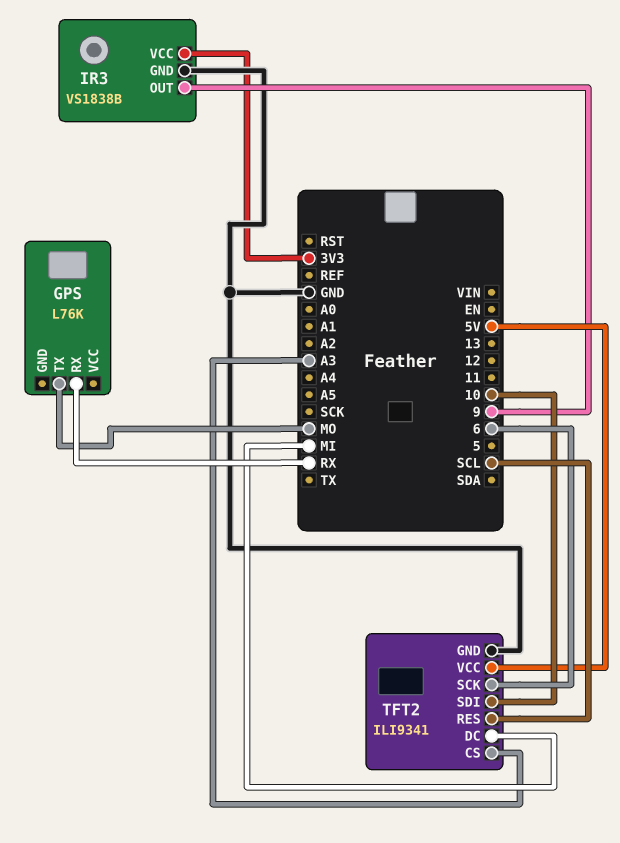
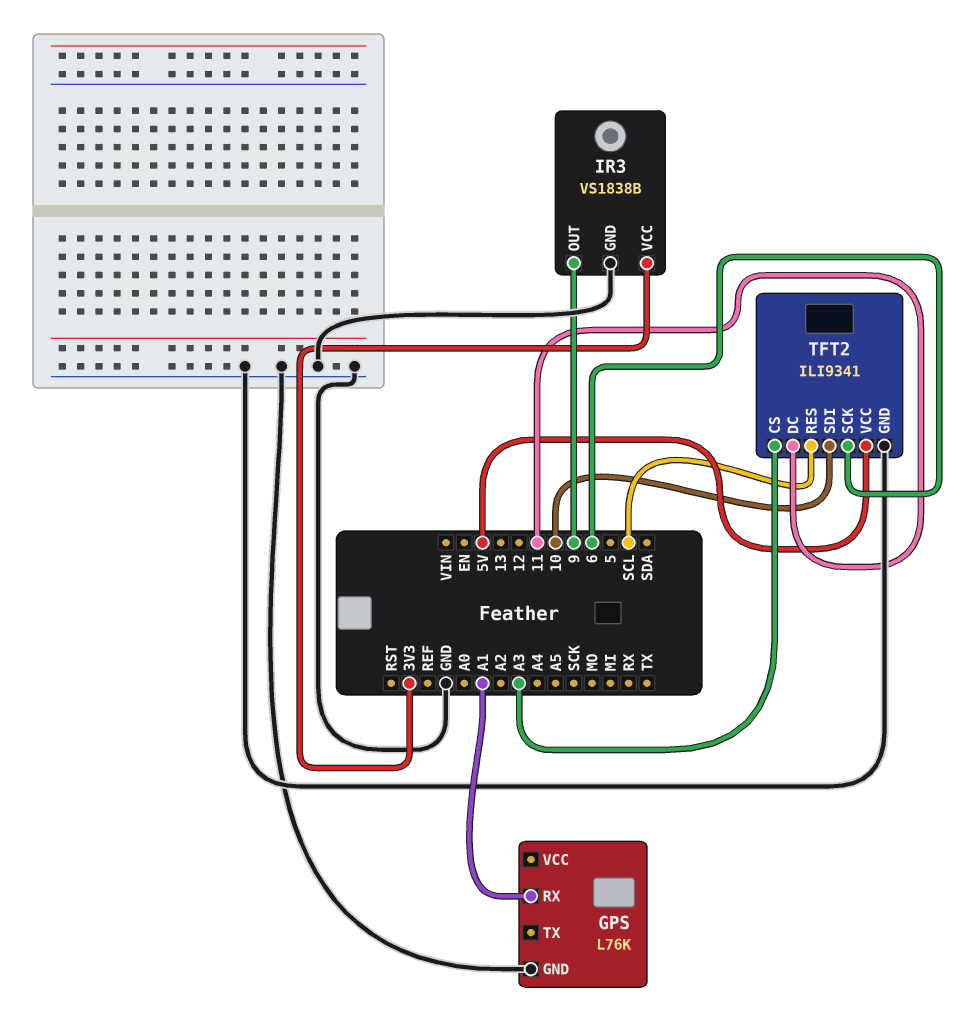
GPS pin GND: none -> GND
GPS pin RX: RX -> A1
GPS pin TX: MO -> none
TFT2 pin DC: MI -> 11

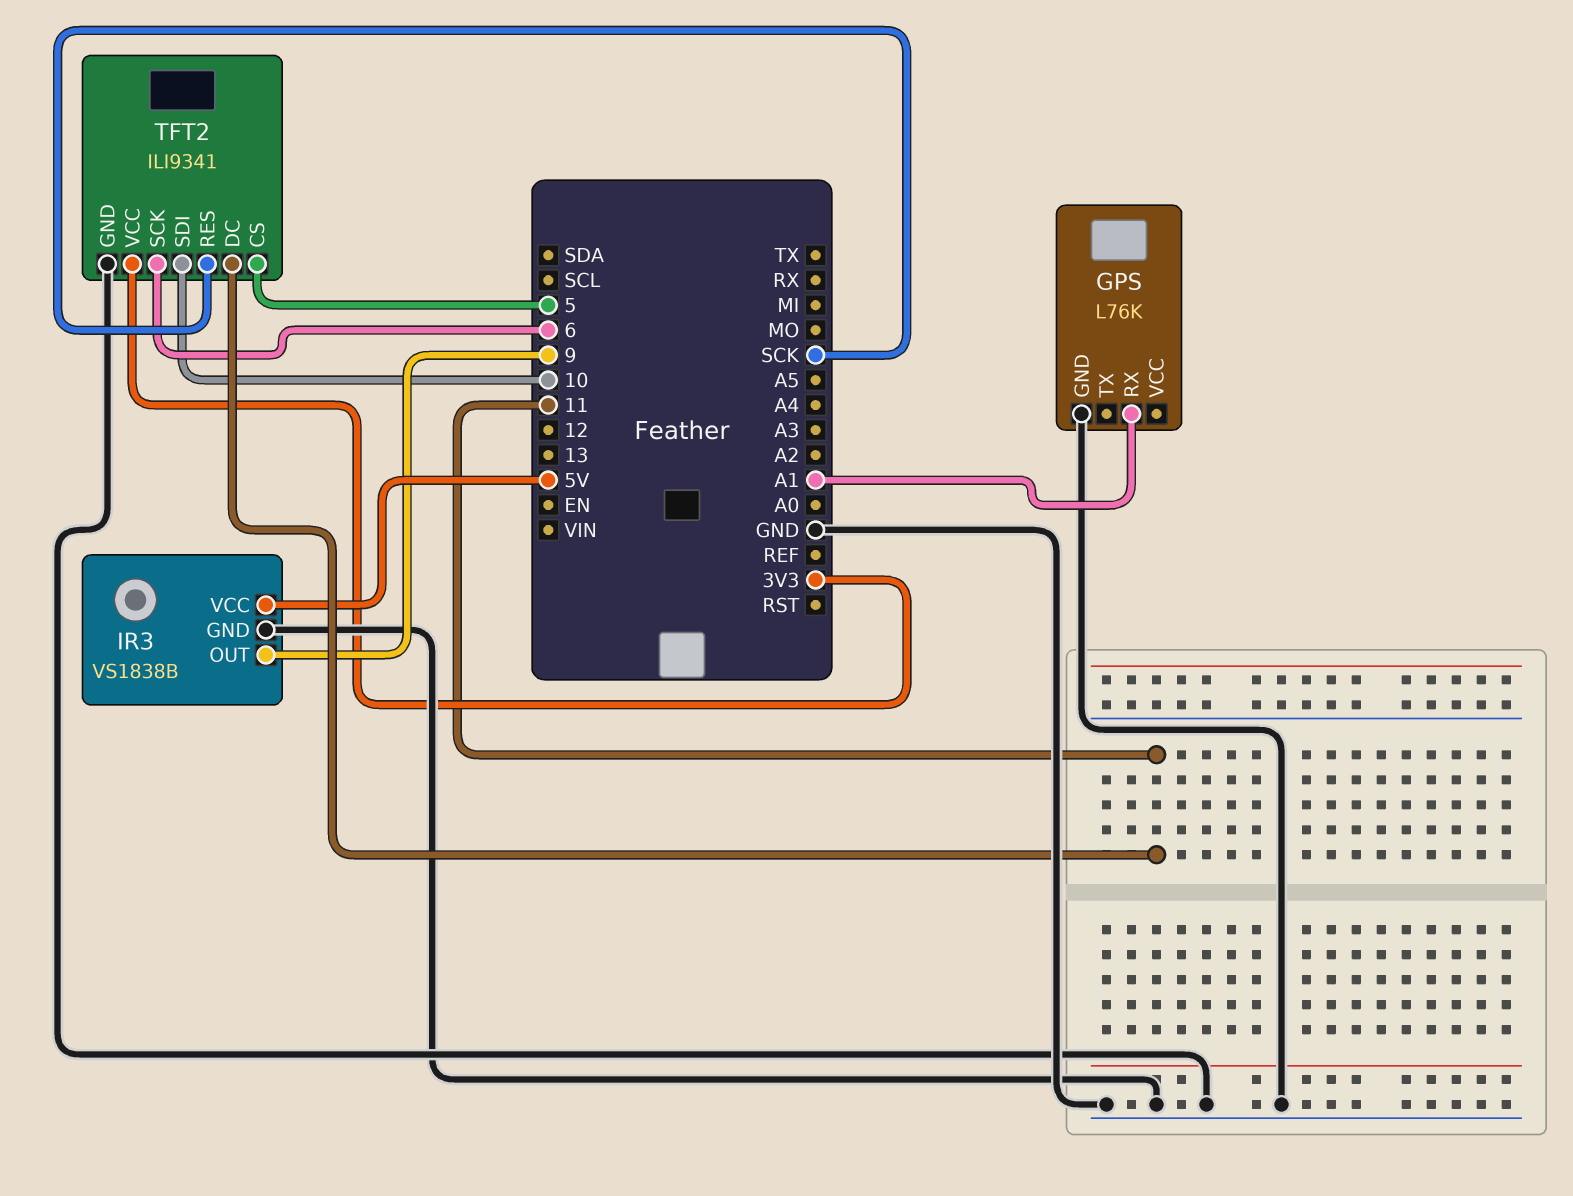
IR3 pin VCC: 3V3 -> 5V
TFT2 pin CS: A3 -> 5
TFT2 pin RES: SCL -> SCK
TFT2 pin VCC: 5V -> 3V3

